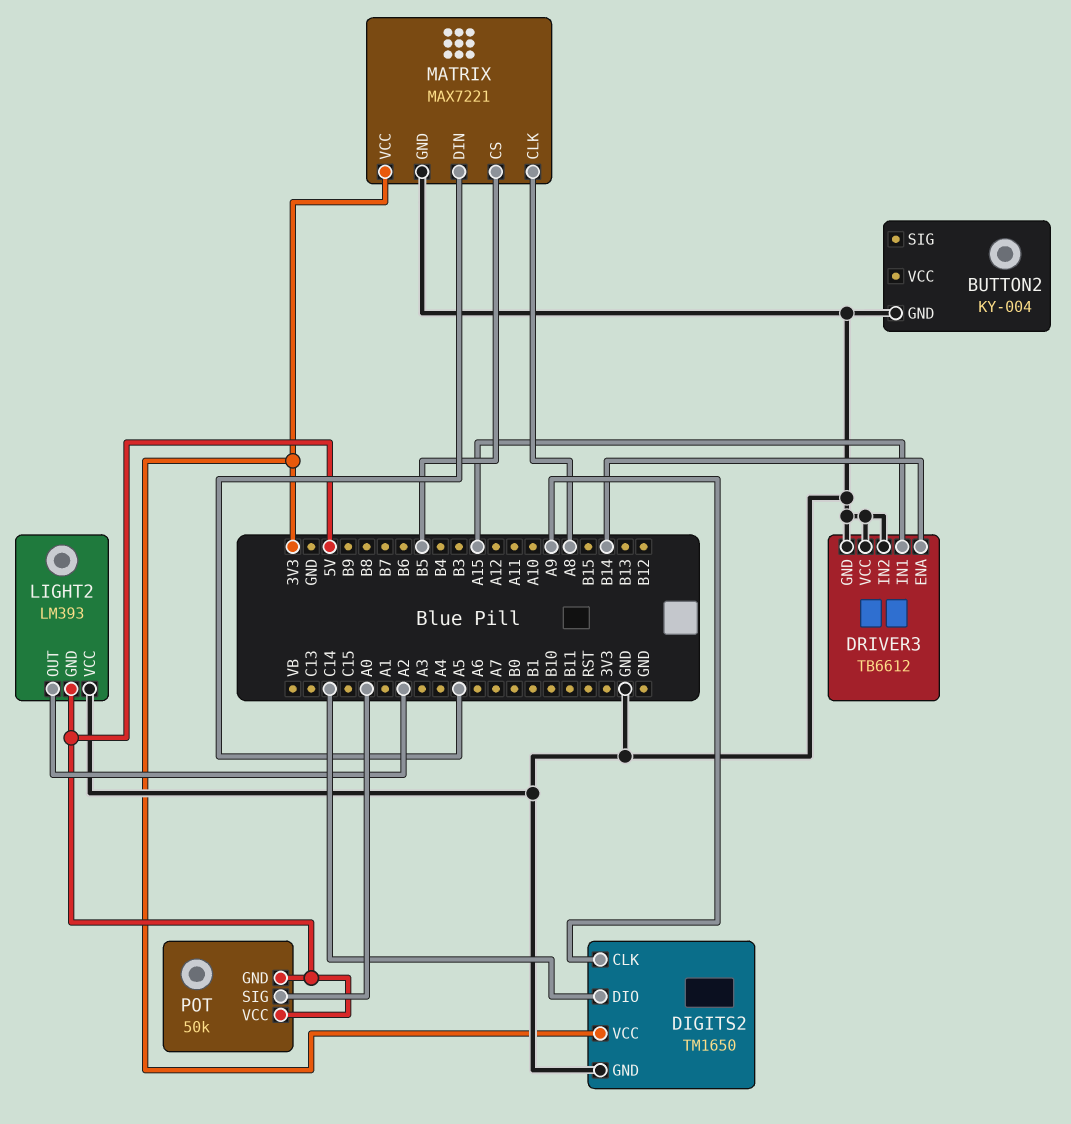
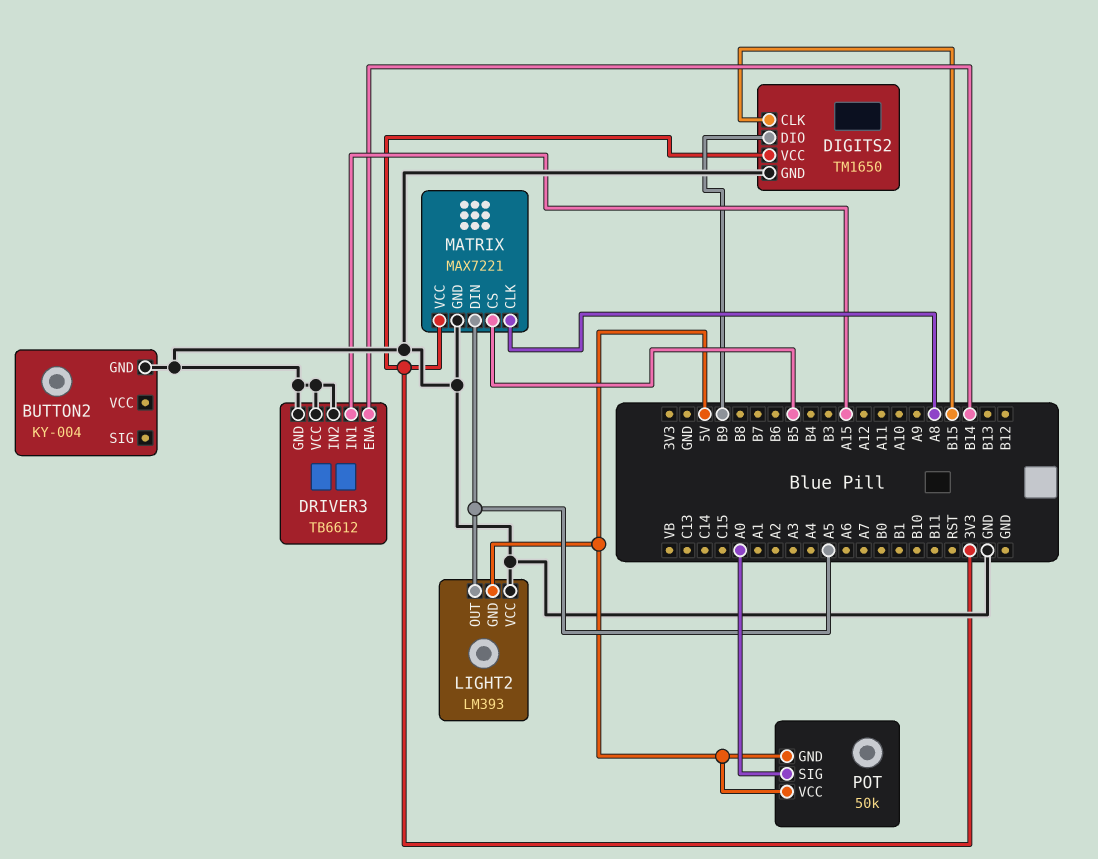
DIGITS2 pin CLK: A9 -> B15
DIGITS2 pin DIO: C14 -> B9
LIGHT2 pin OUT: A2 -> A5

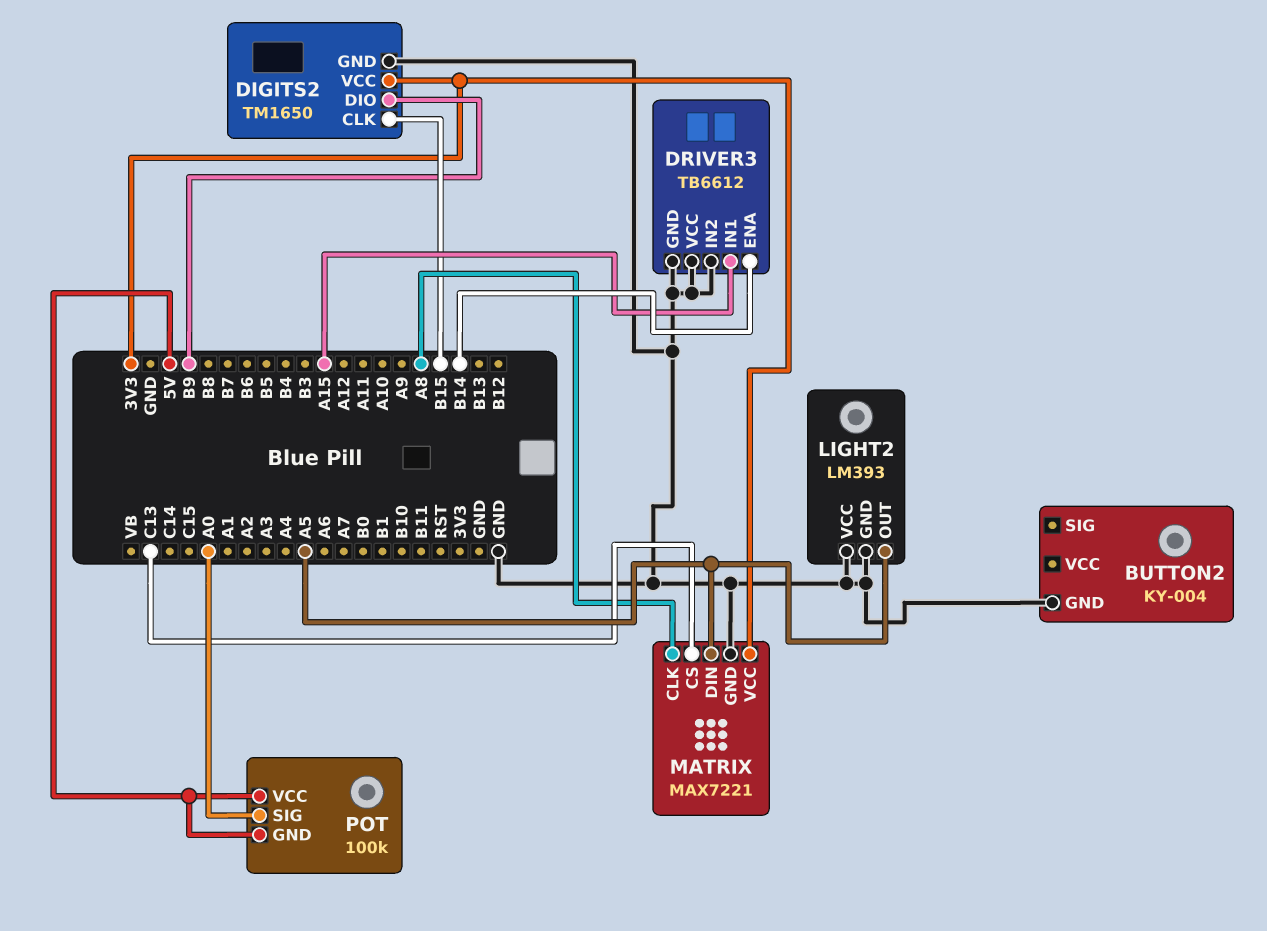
LIGHT2 pin GND: 5V -> GND
MATRIX pin CS: B5 -> C13
POT: 50k -> 100k

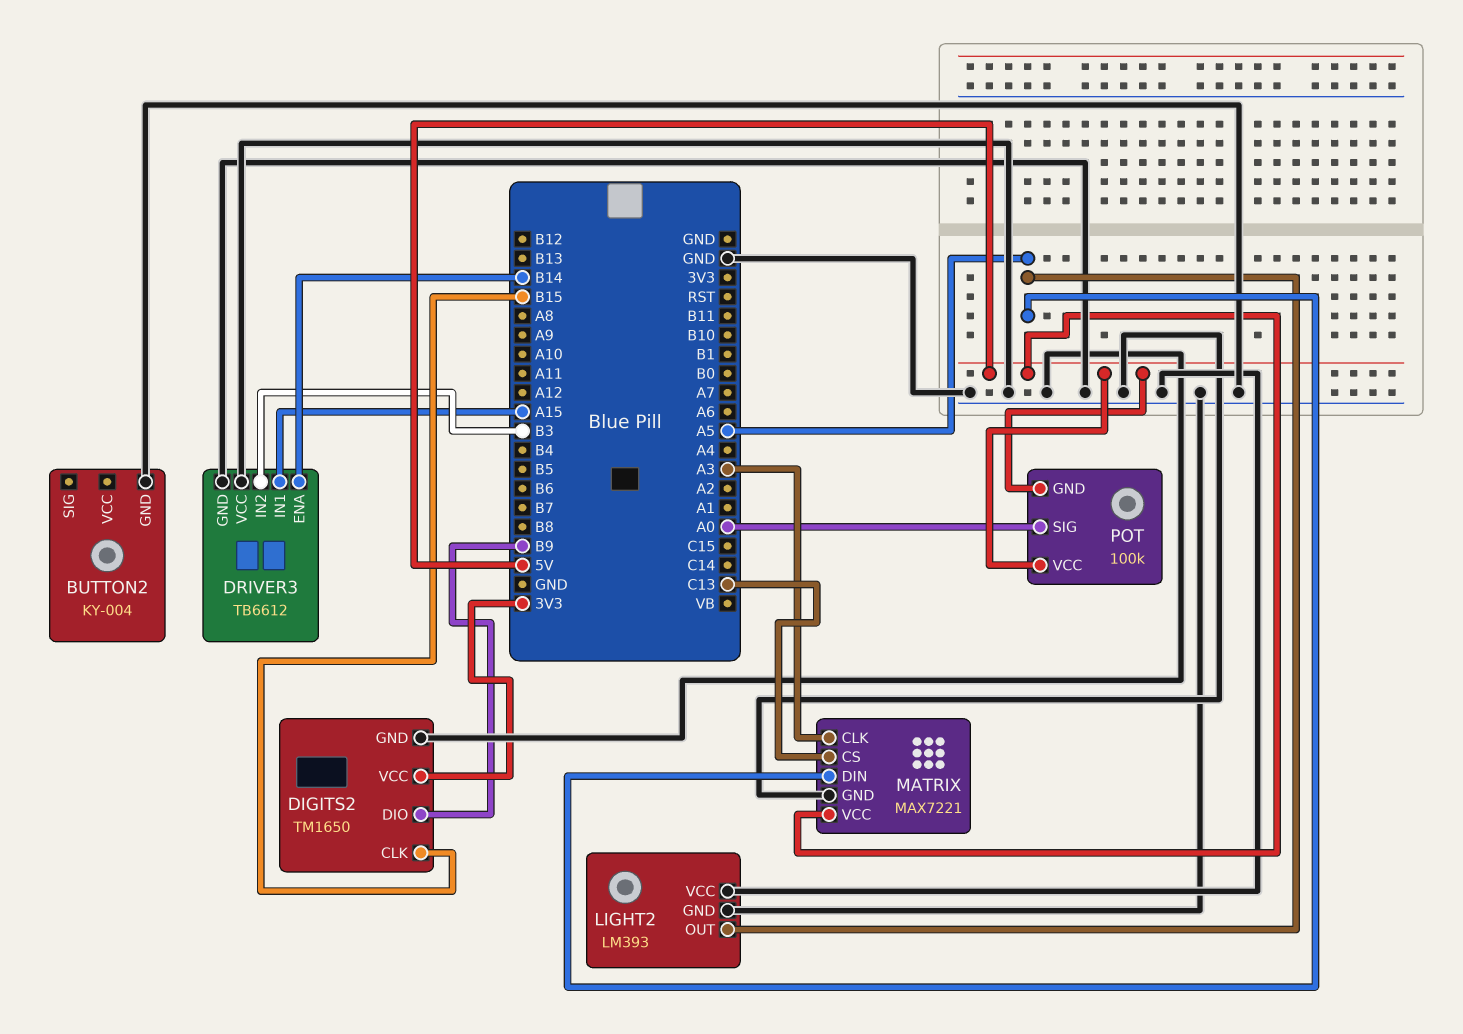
DRIVER3 pin IN2: GND -> B3
MATRIX pin CLK: A8 -> A3
MATRIX pin VCC: 3V3 -> 5V

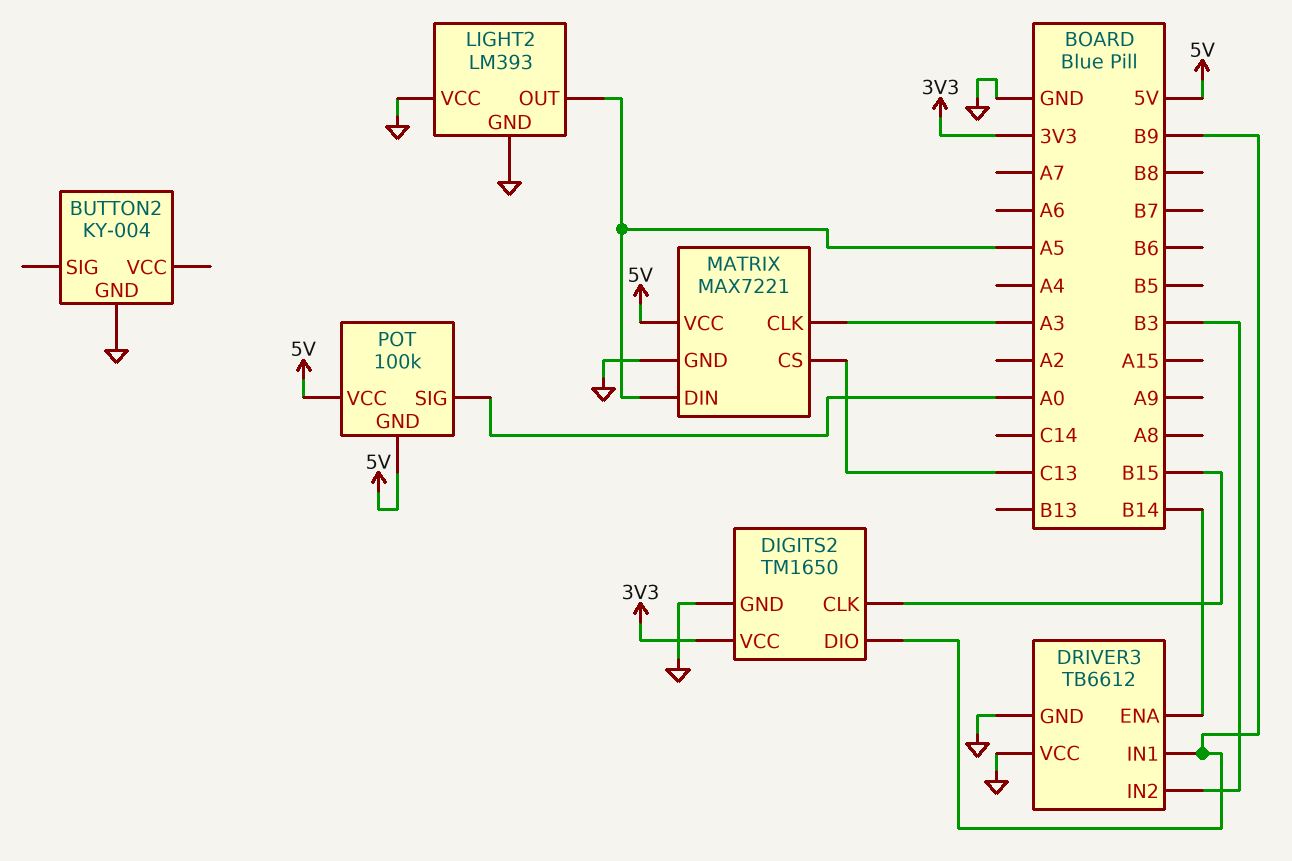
DRIVER3 pin IN1: A15 -> B9

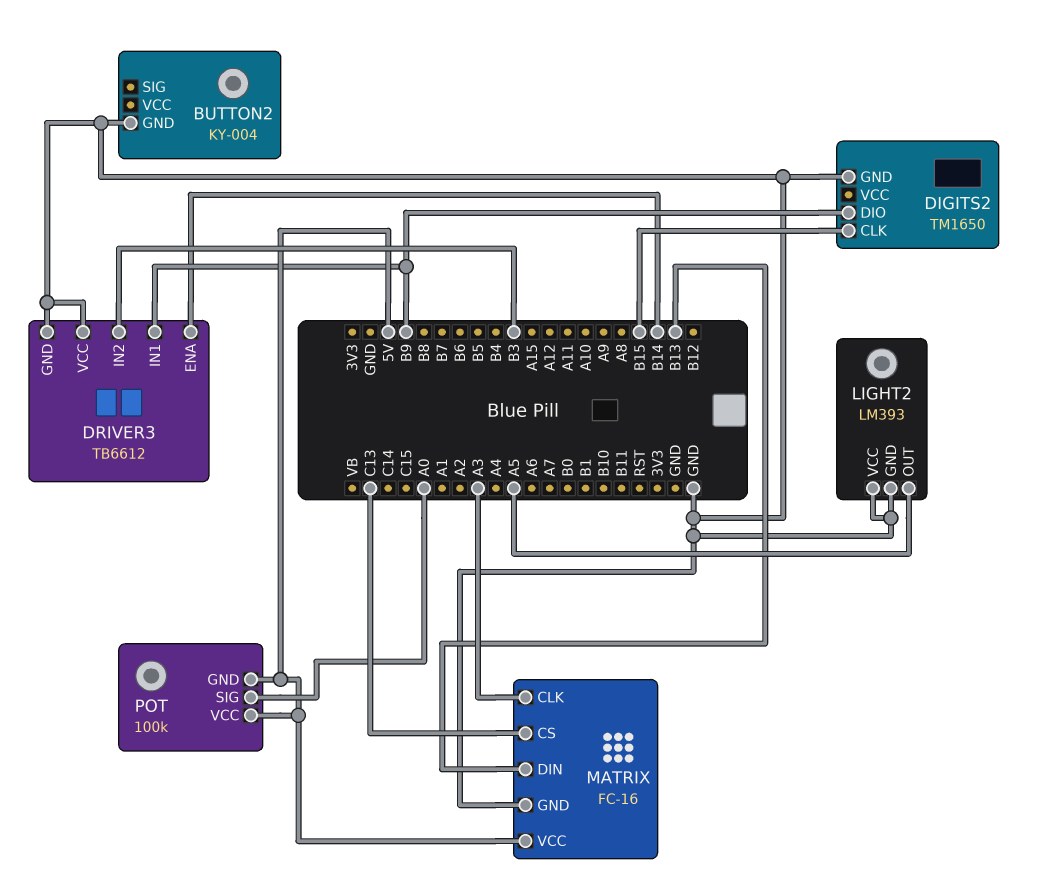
DIGITS2 pin VCC: 3V3 -> none
MATRIX: MAX7221 -> FC-16
MATRIX pin DIN: A5 -> B13

